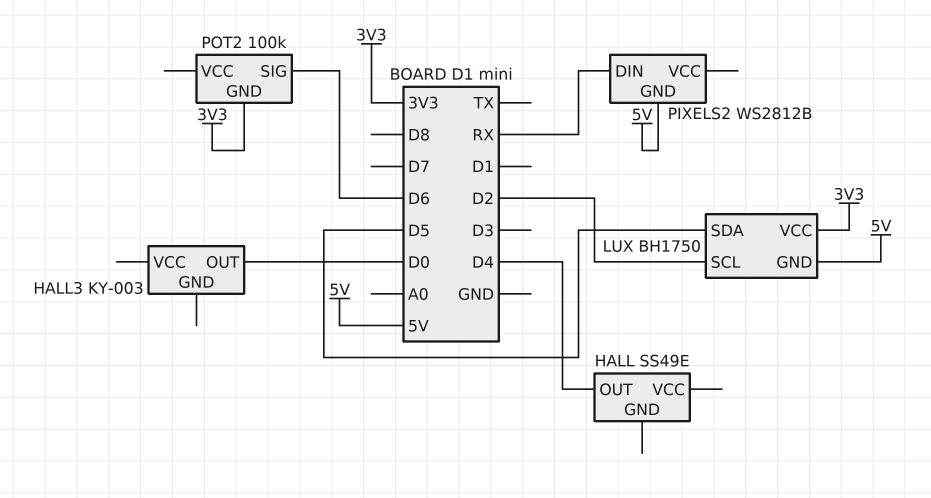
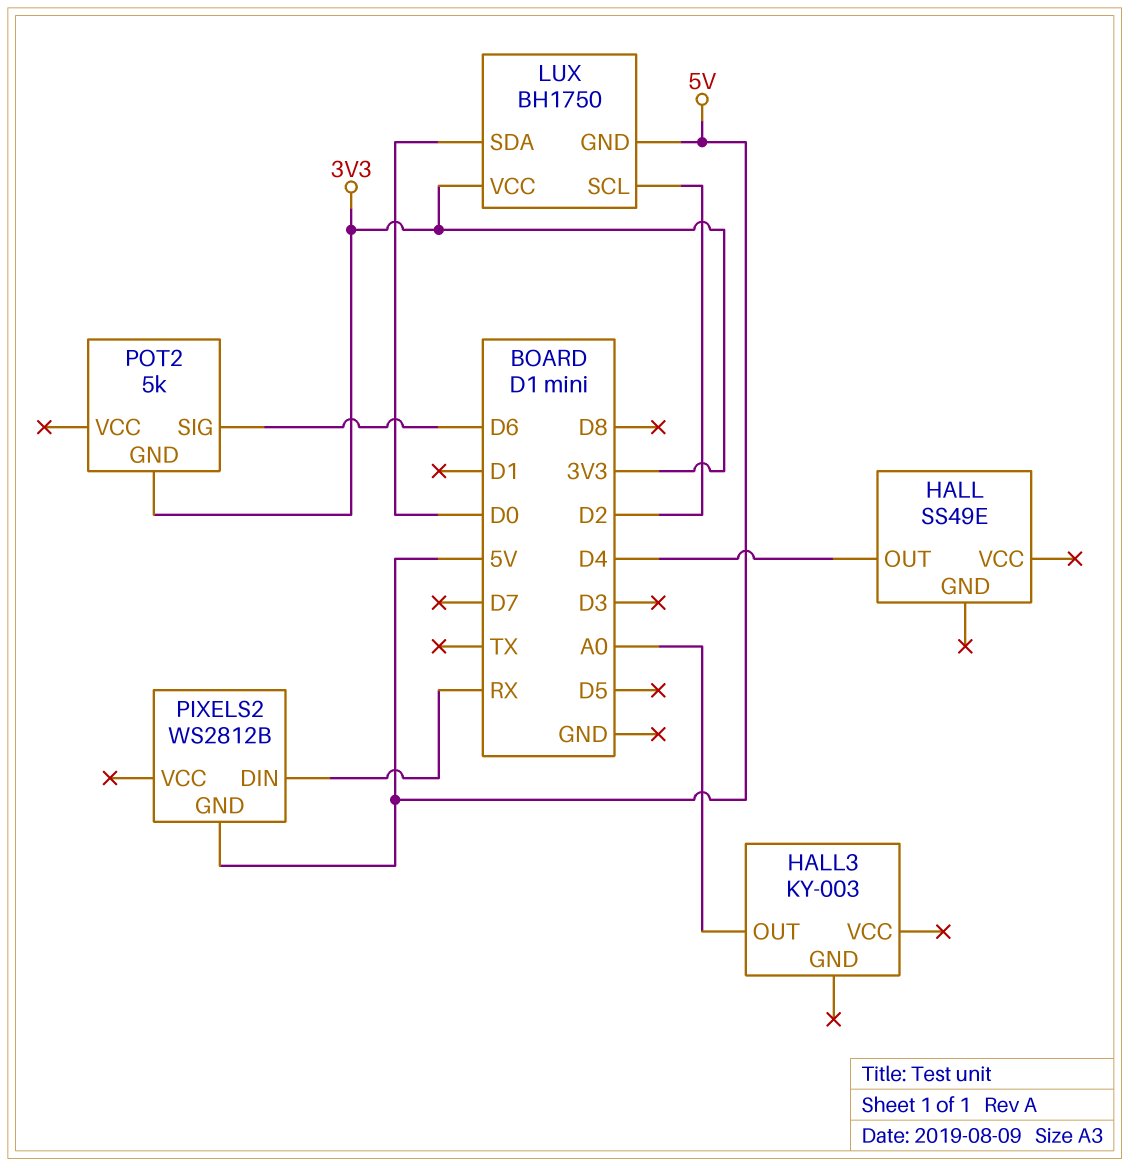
HALL3 pin OUT: D0 -> A0
LUX pin SDA: D5 -> D0
POT2: 100k -> 5k

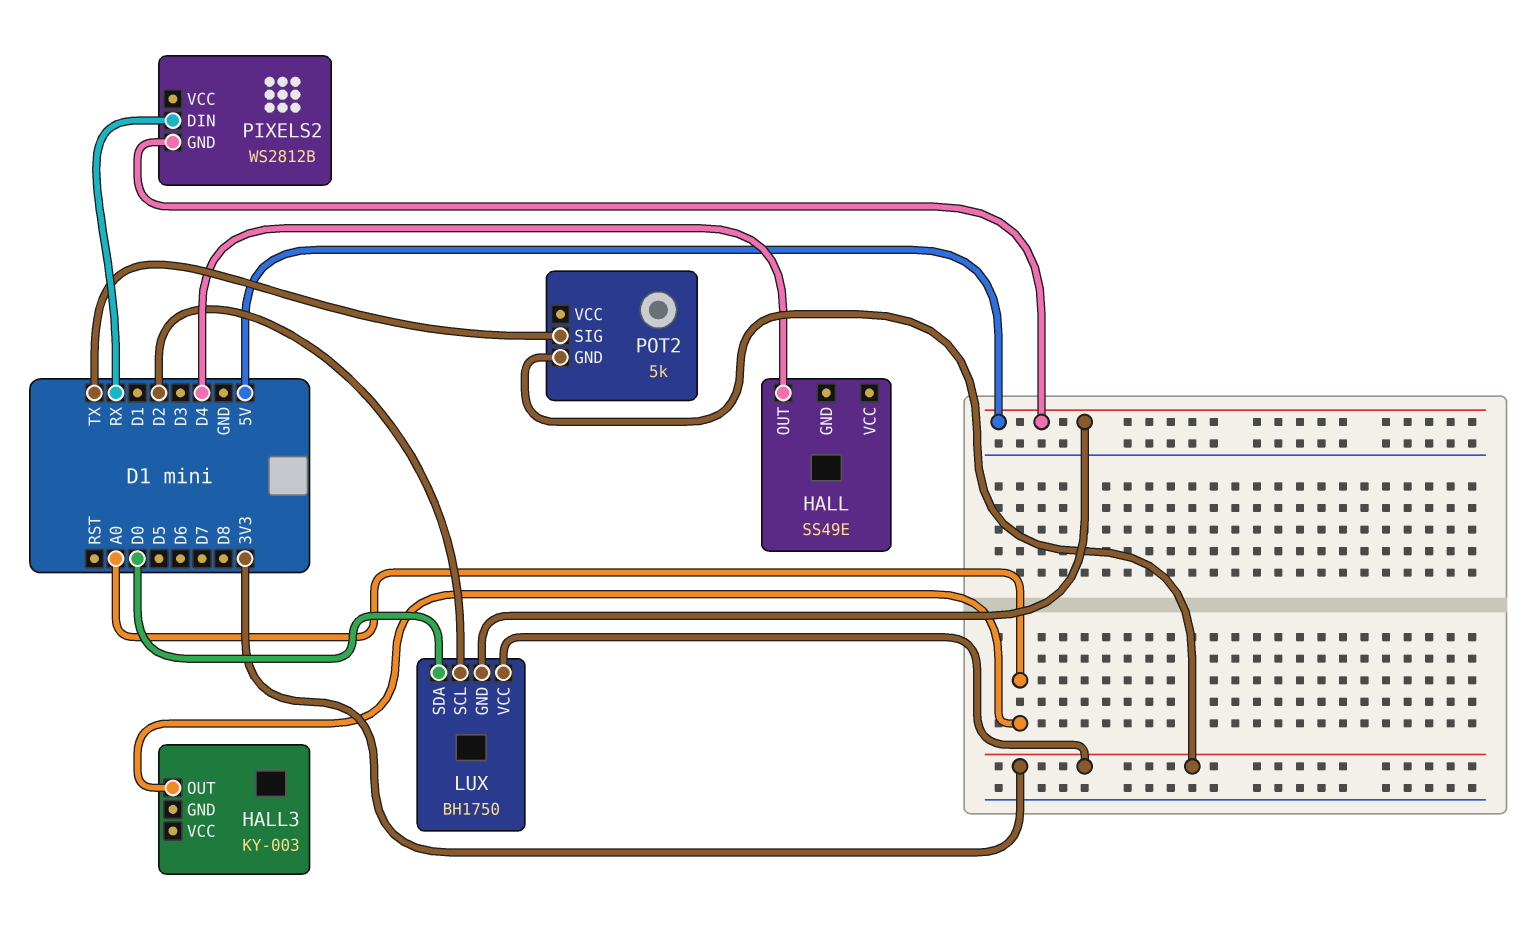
POT2 pin SIG: D6 -> TX

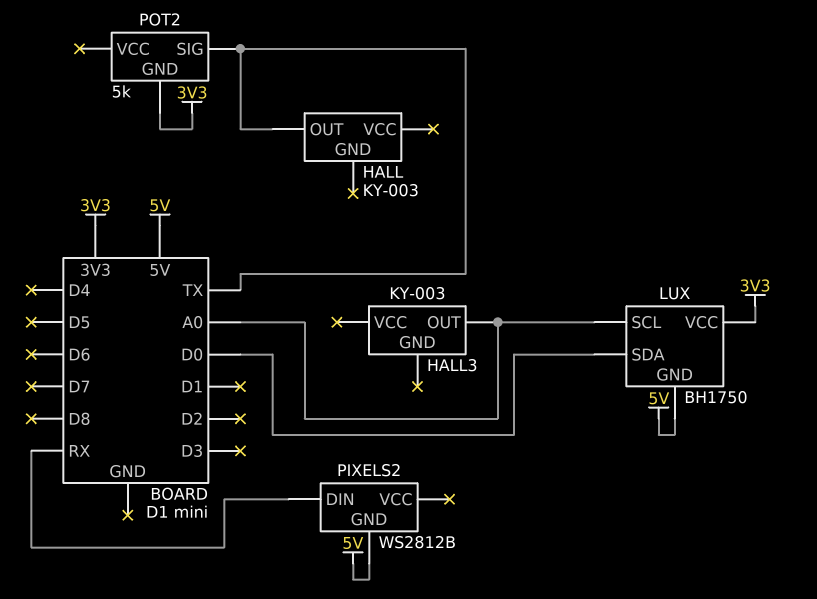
HALL: SS49E -> KY-003
HALL pin OUT: D4 -> TX
LUX pin SCL: D2 -> A0

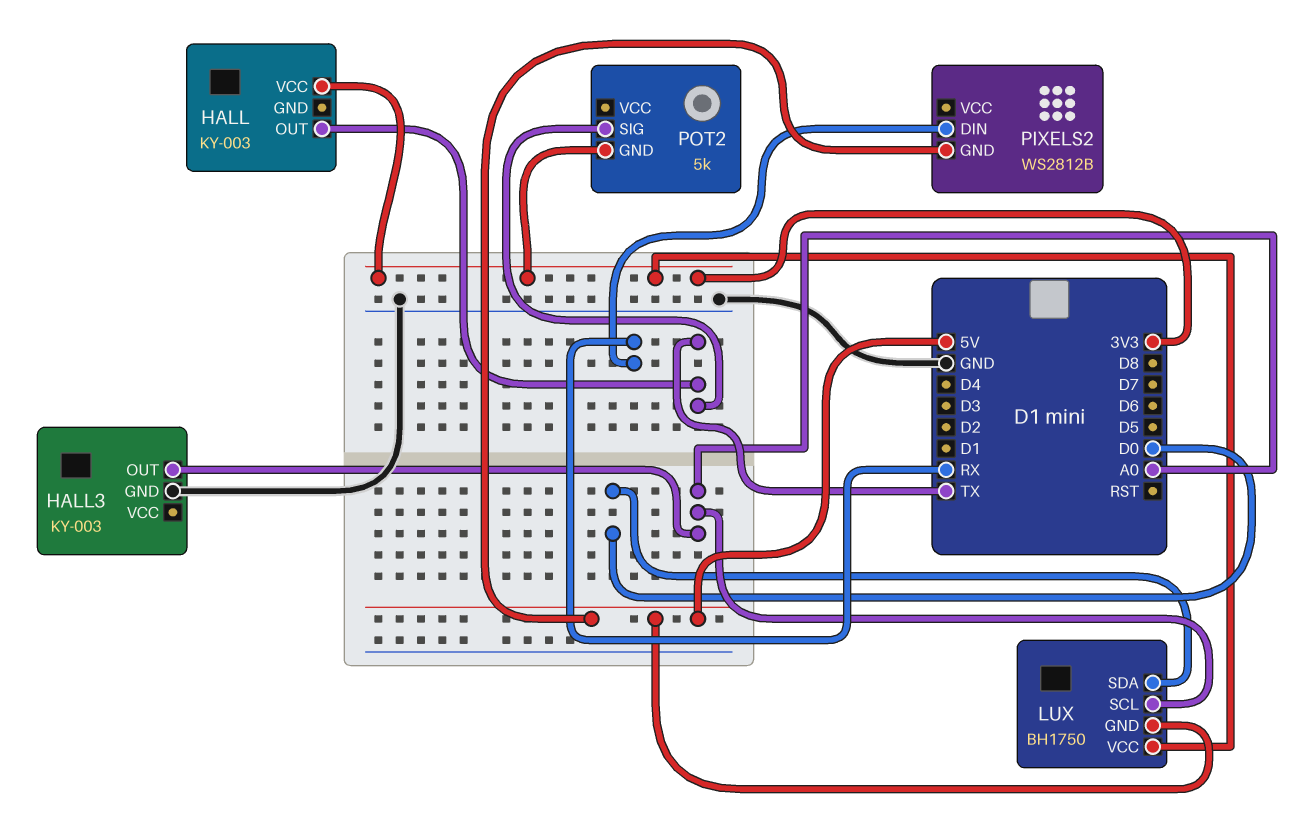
HALL pin VCC: none -> 3V3
HALL3 pin GND: none -> GND

